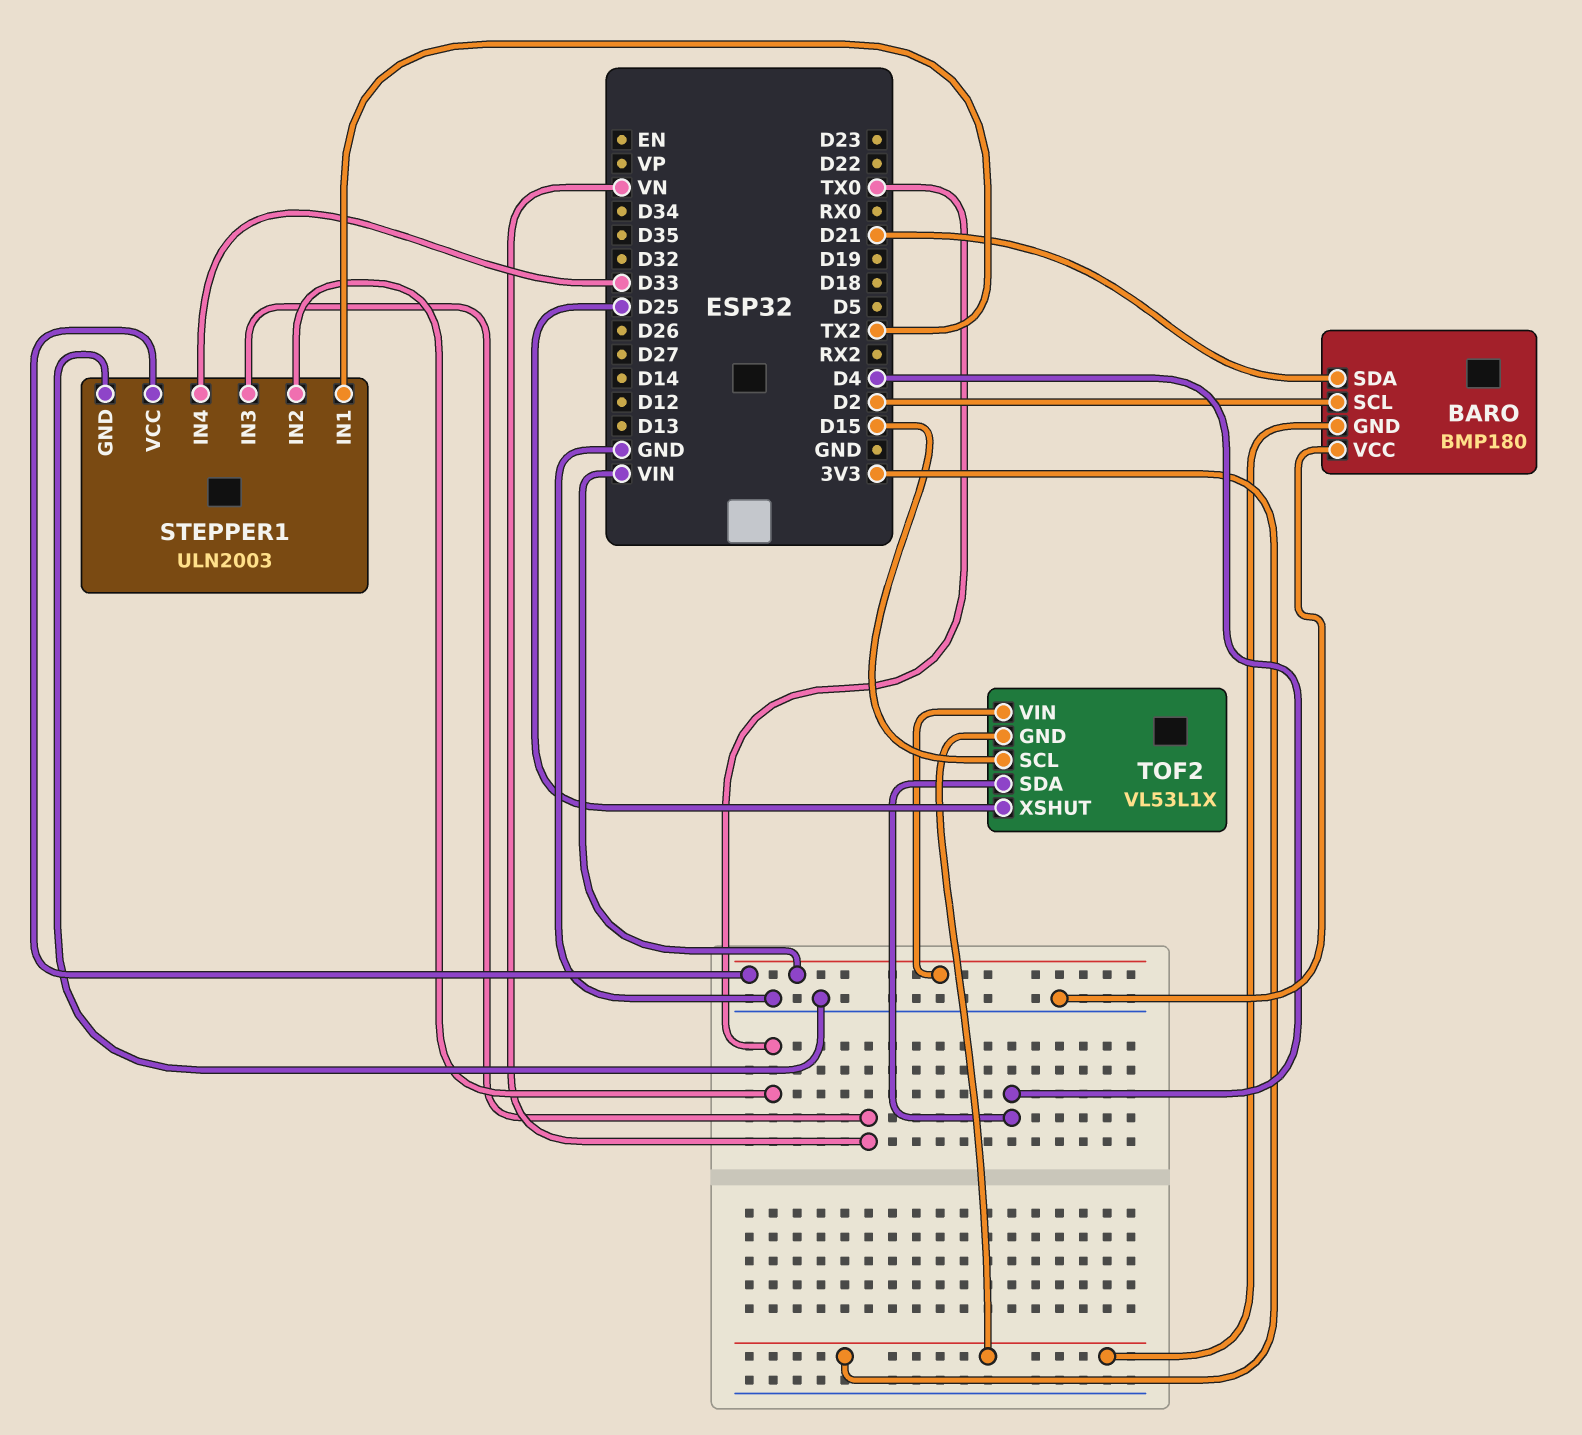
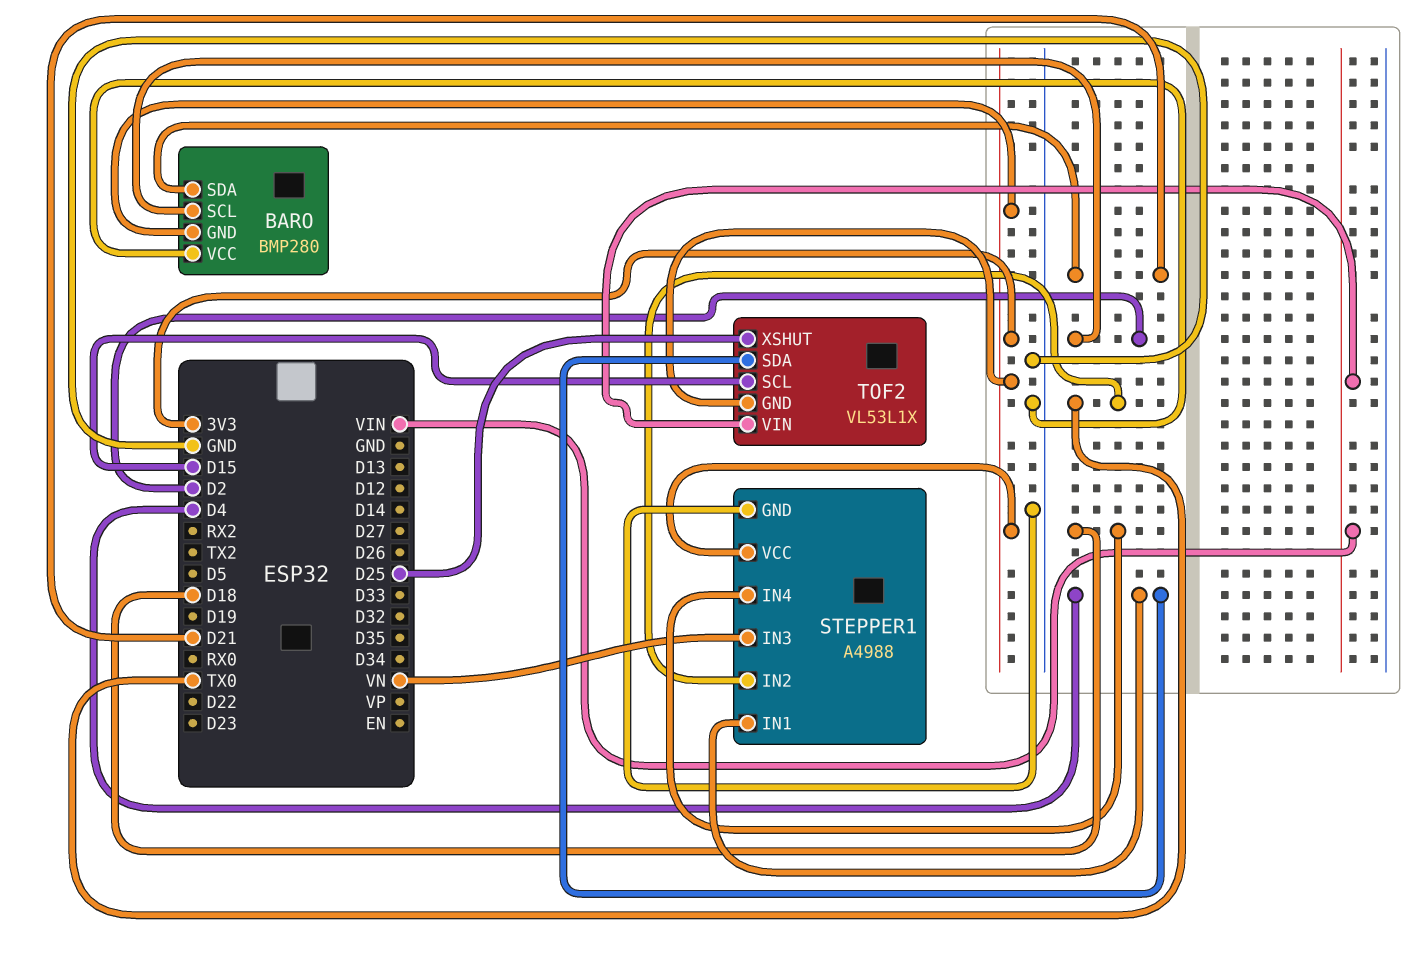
BARO: BMP180 -> BMP280
STEPPER1: ULN2003 -> A4988
STEPPER1 pin IN1: TX2 -> D4
STEPPER1 pin IN4: D33 -> D18
STEPPER1 pin VCC: VIN -> 3V3

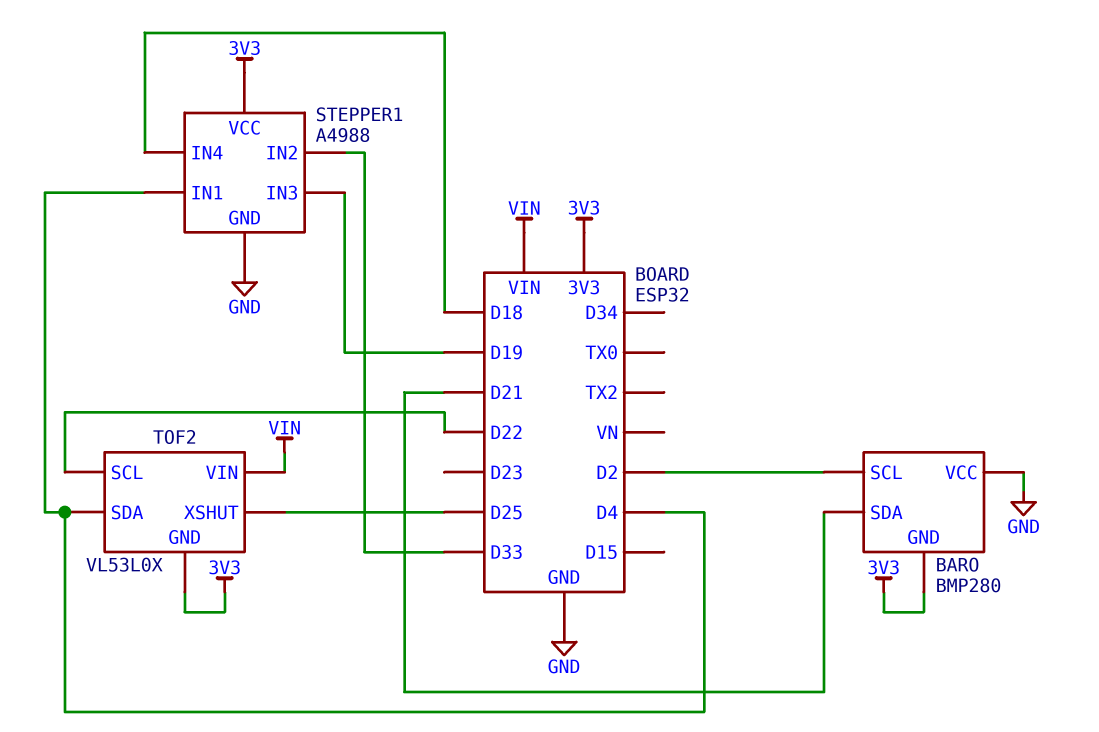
STEPPER1 pin IN2: TX0 -> D33
STEPPER1 pin IN3: VN -> D19
TOF2: VL53L1X -> VL53L0X
TOF2 pin SCL: D15 -> D22

